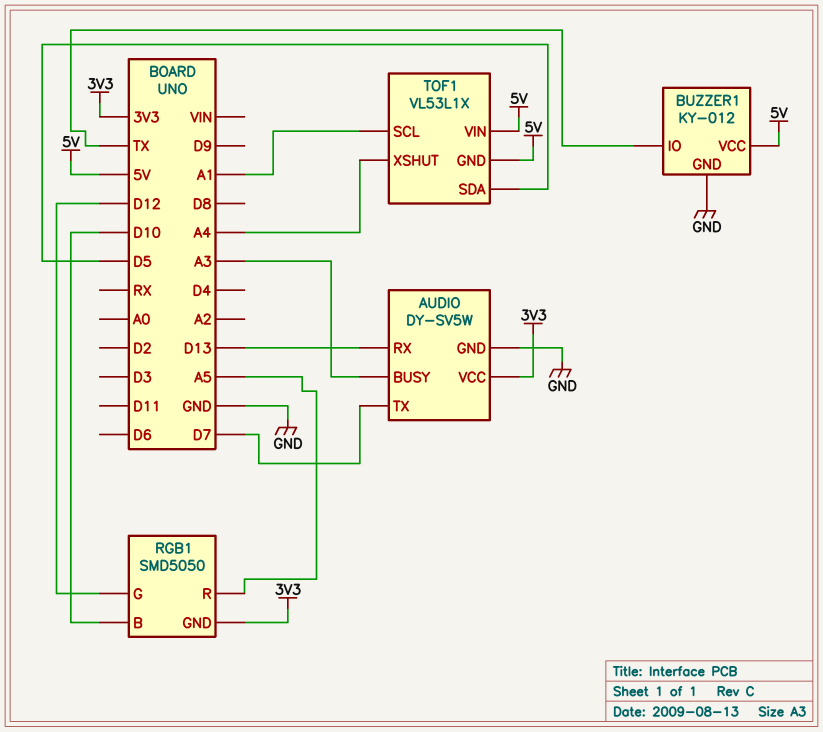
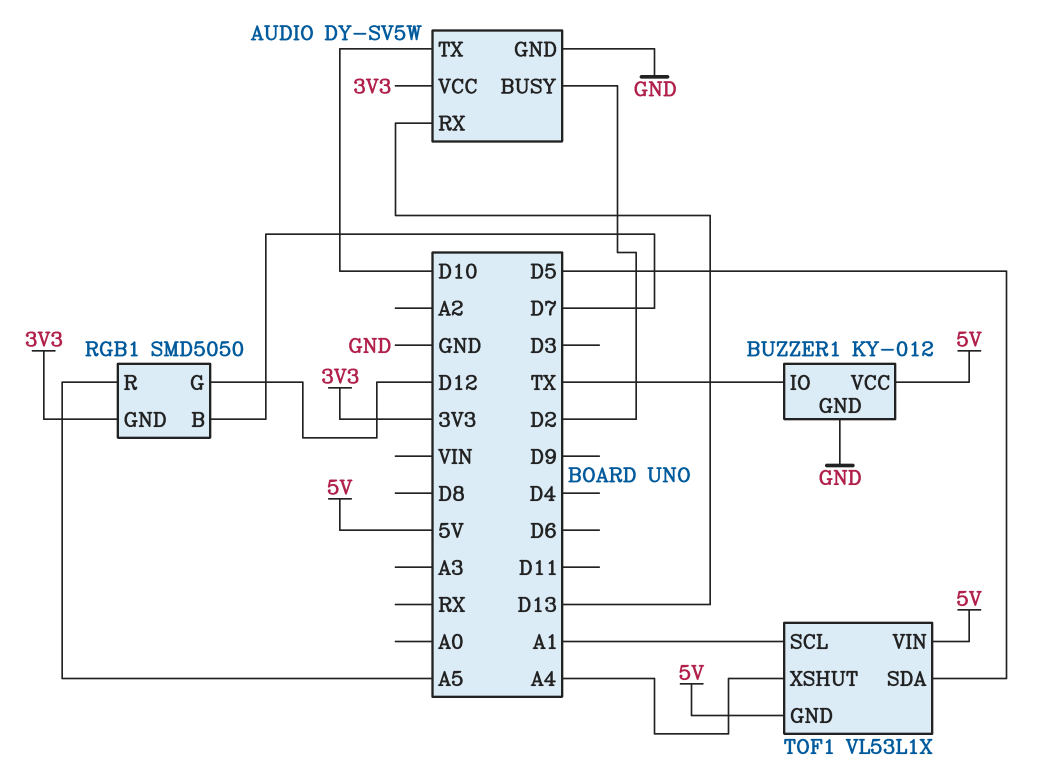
AUDIO pin BUSY: A3 -> D2
AUDIO pin TX: D7 -> D10
RGB1 pin B: D10 -> D7

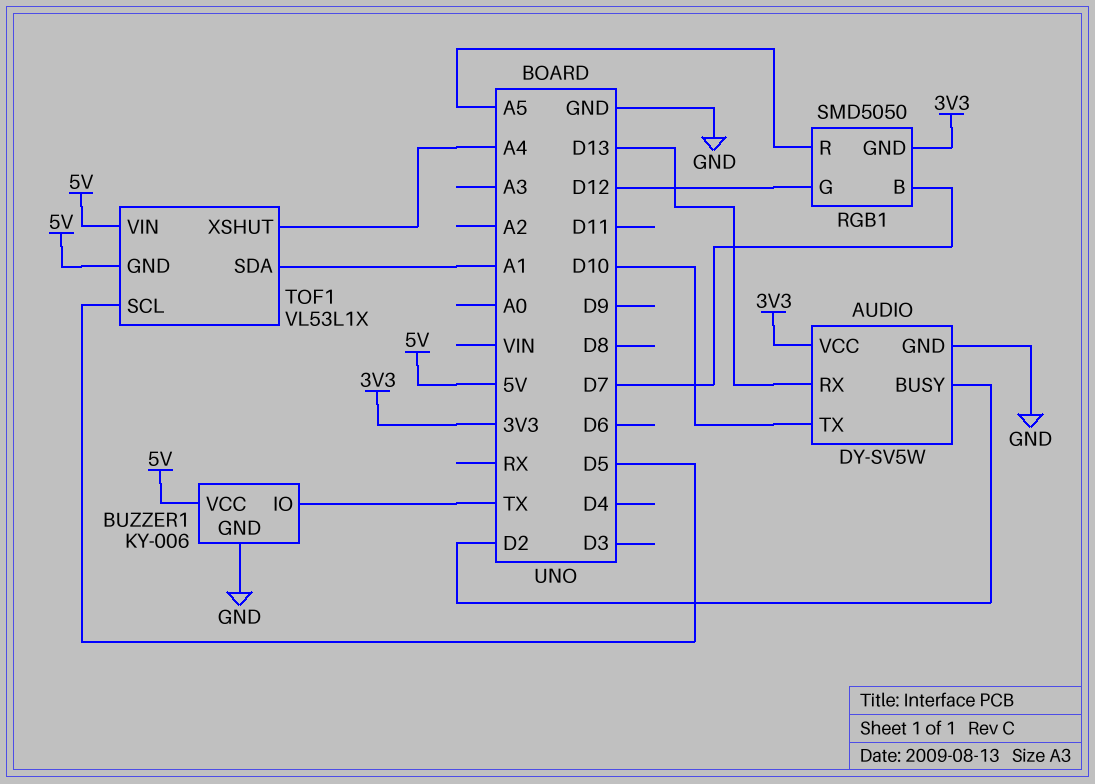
BUZZER1: KY-012 -> KY-006
TOF1 pin SCL: A1 -> D5
TOF1 pin SDA: D5 -> A1

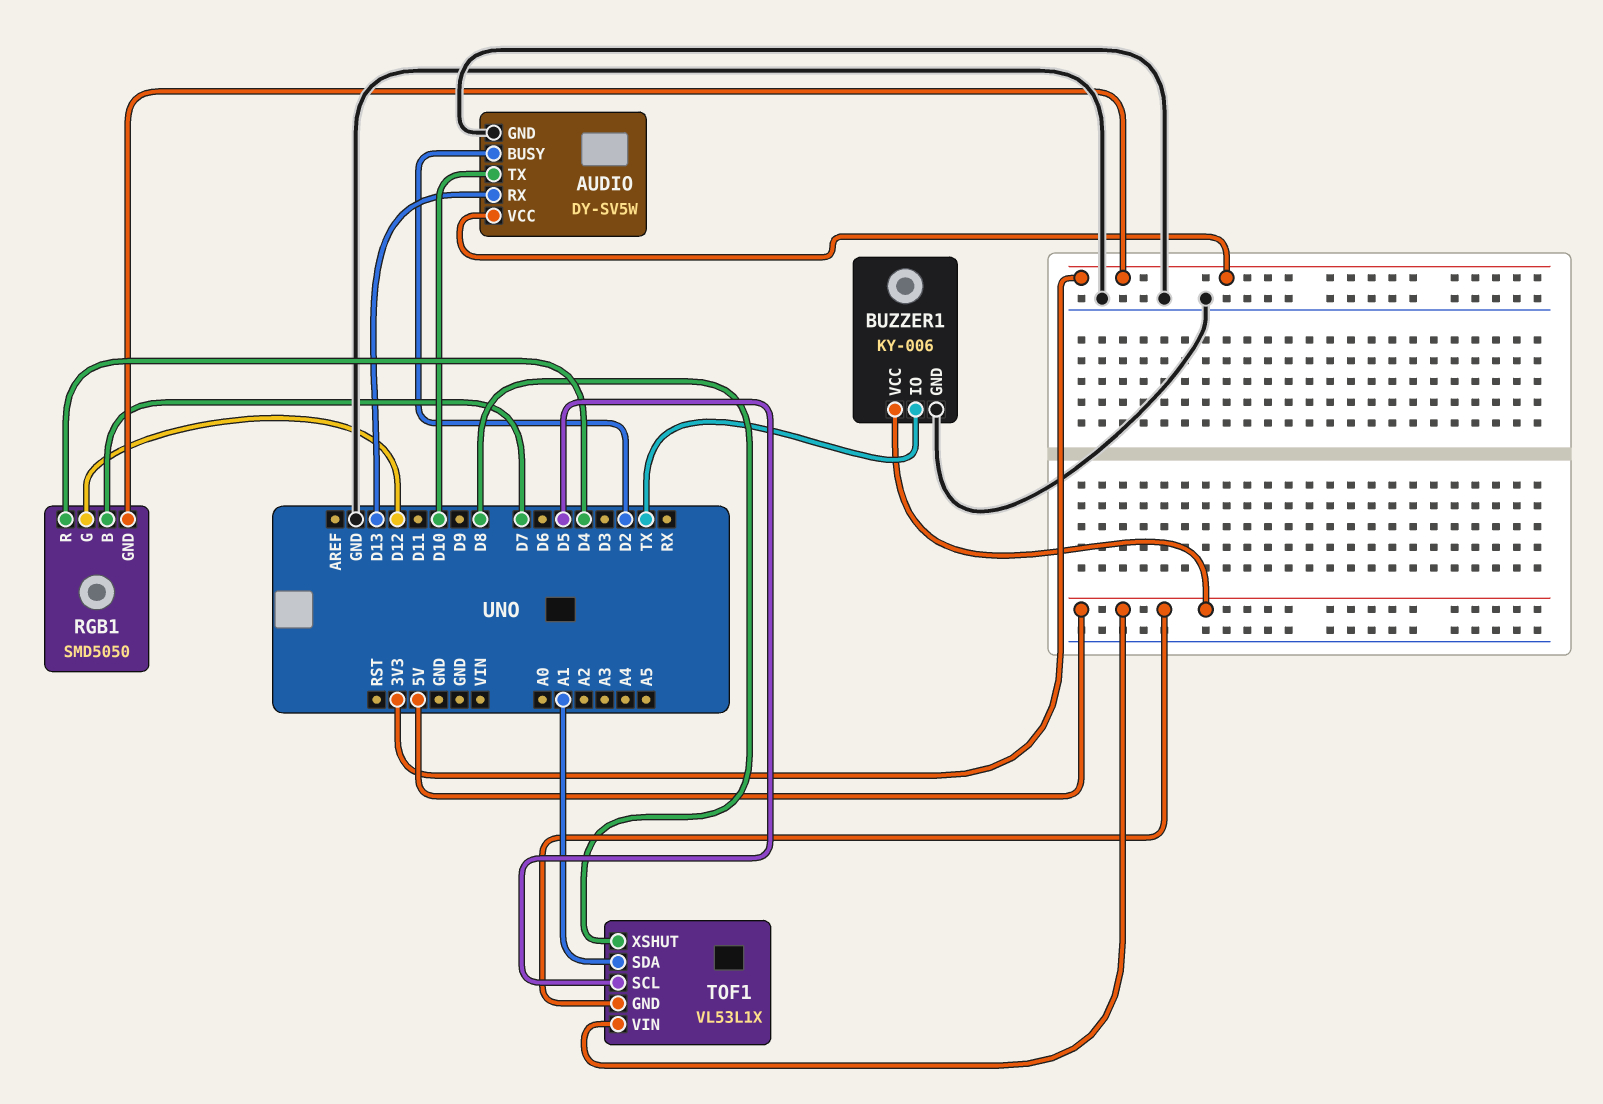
RGB1 pin R: A5 -> D4
TOF1 pin XSHUT: A4 -> D8

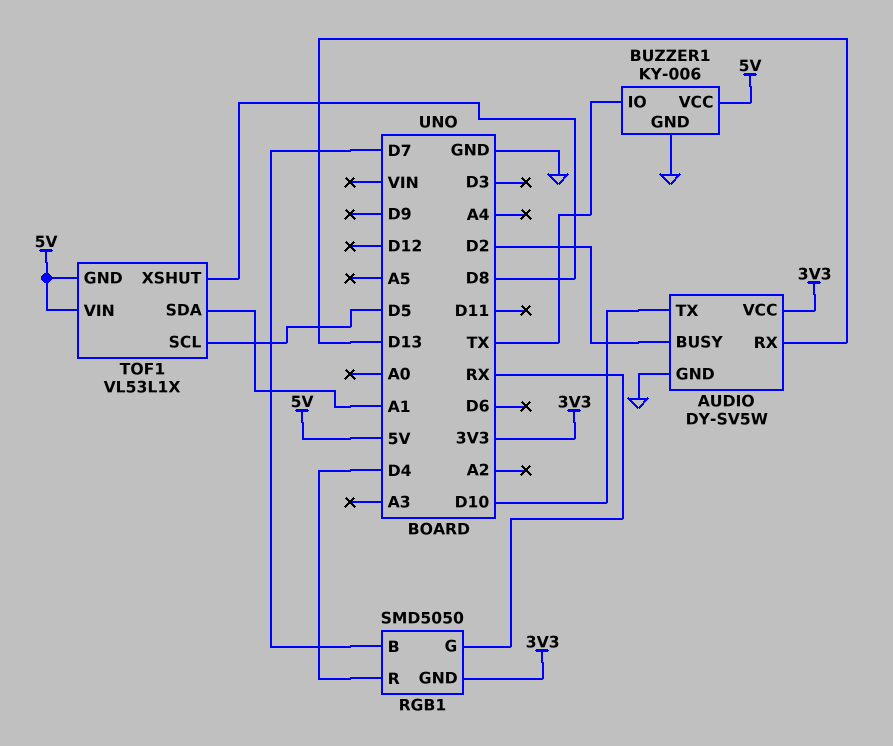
RGB1 pin G: D12 -> RX

